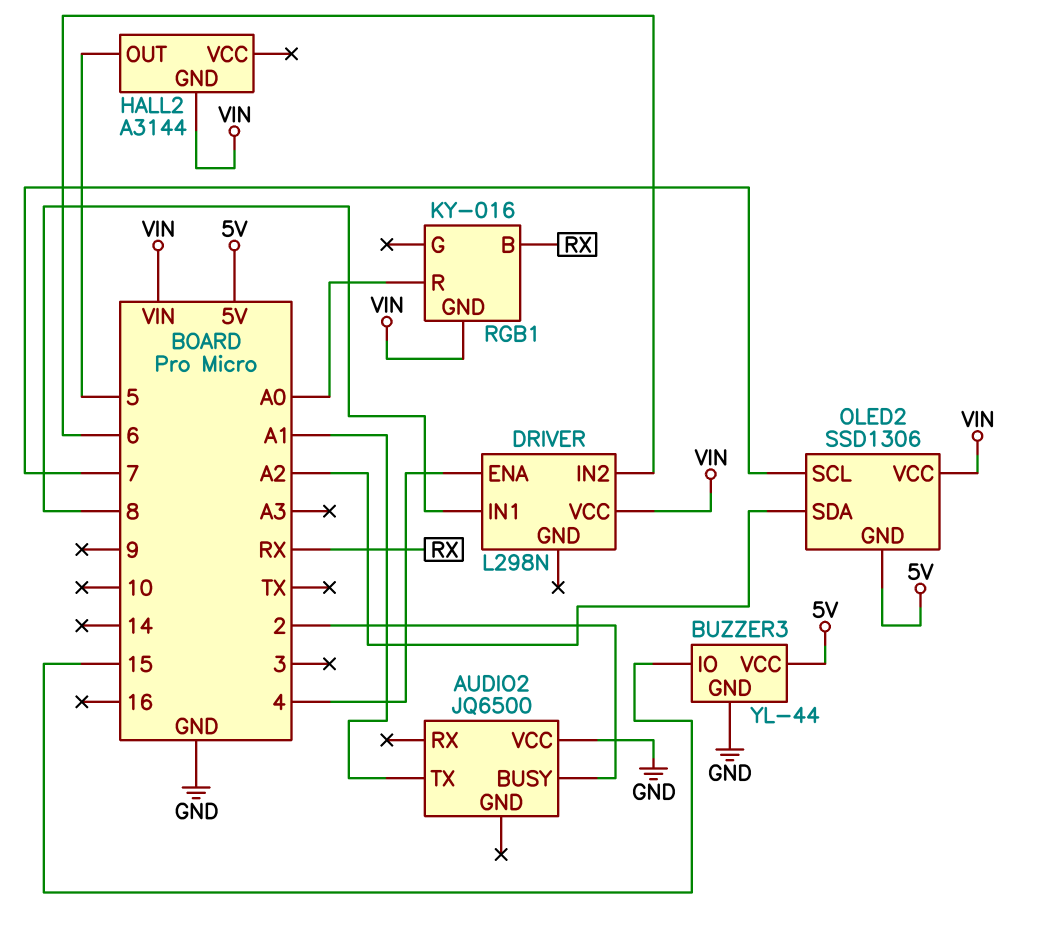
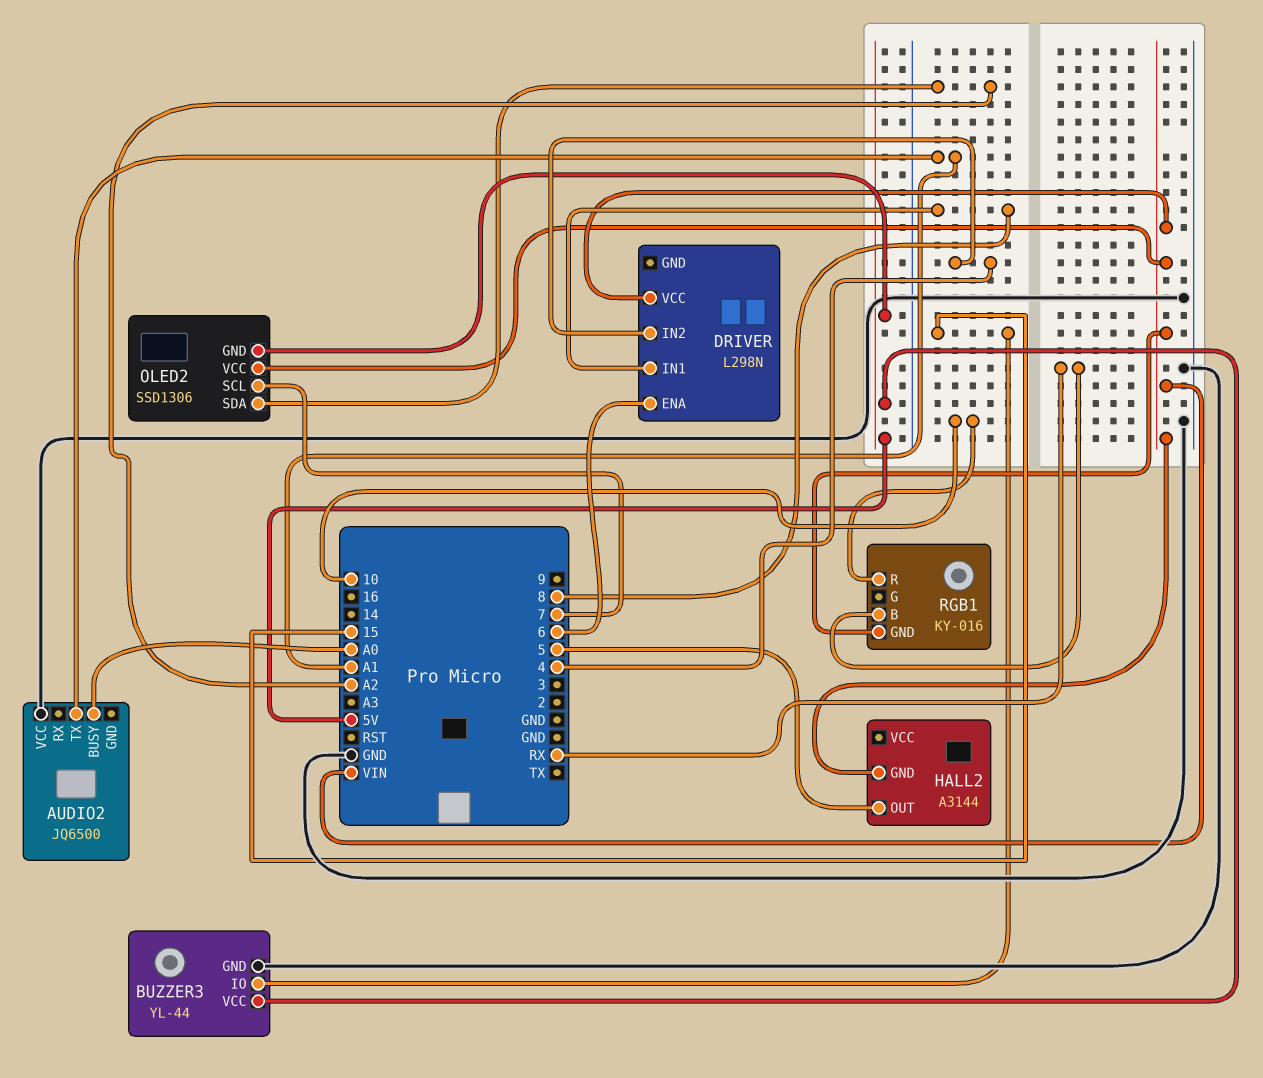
AUDIO2 pin BUSY: 2 -> A0
DRIVER pin ENA: 4 -> 6
DRIVER pin IN2: 6 -> 4
RGB1 pin R: A0 -> 10

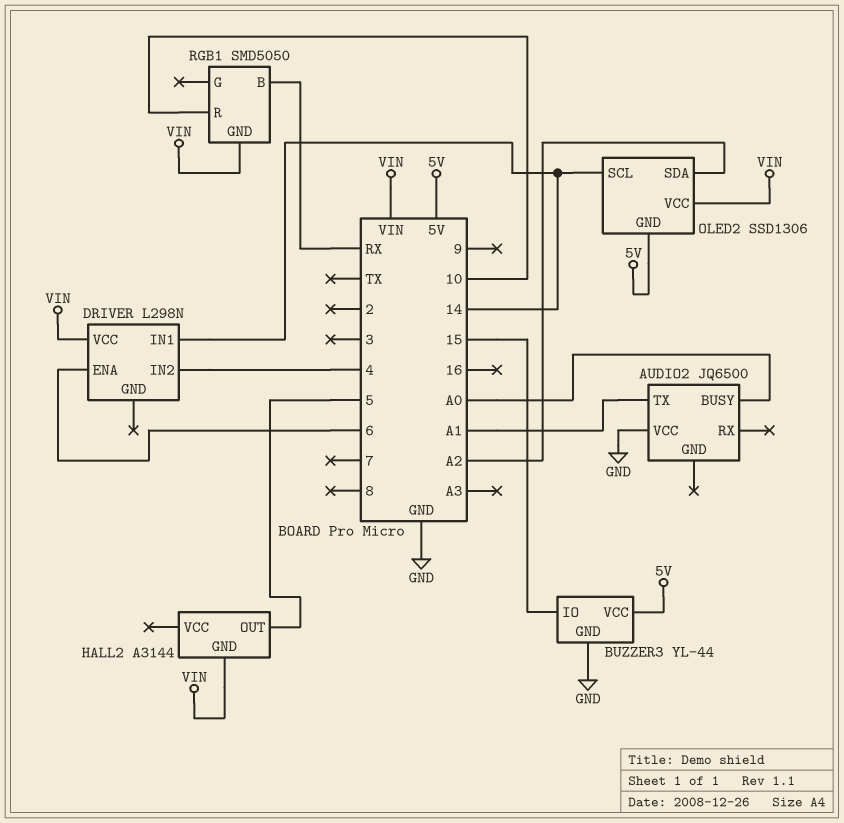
DRIVER pin IN1: 8 -> 14
OLED2 pin SCL: 7 -> 14
RGB1: KY-016 -> SMD5050

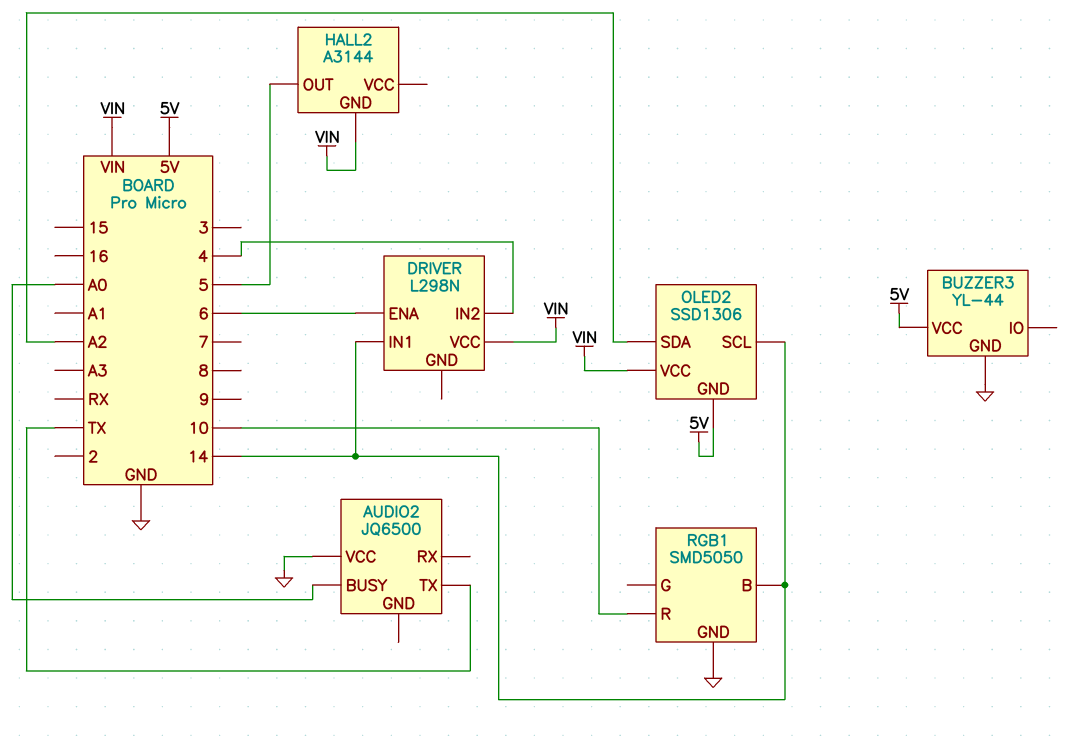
AUDIO2 pin TX: A1 -> TX
BUZZER3 pin IO: 15 -> none
RGB1 pin B: RX -> 14
RGB1 pin GND: VIN -> GND

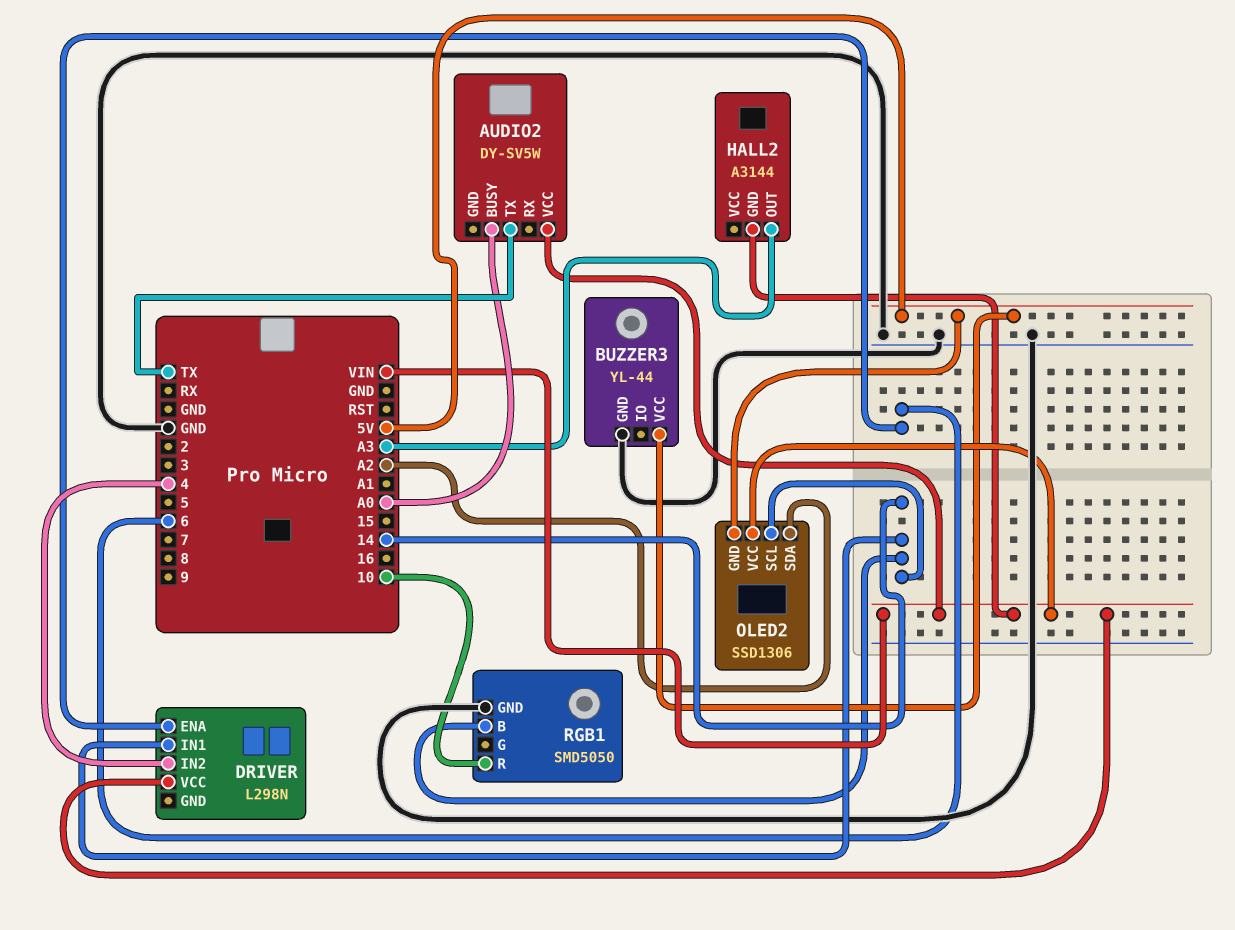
AUDIO2: JQ6500 -> DY-SV5W
AUDIO2 pin VCC: GND -> VIN
HALL2 pin OUT: 5 -> A3

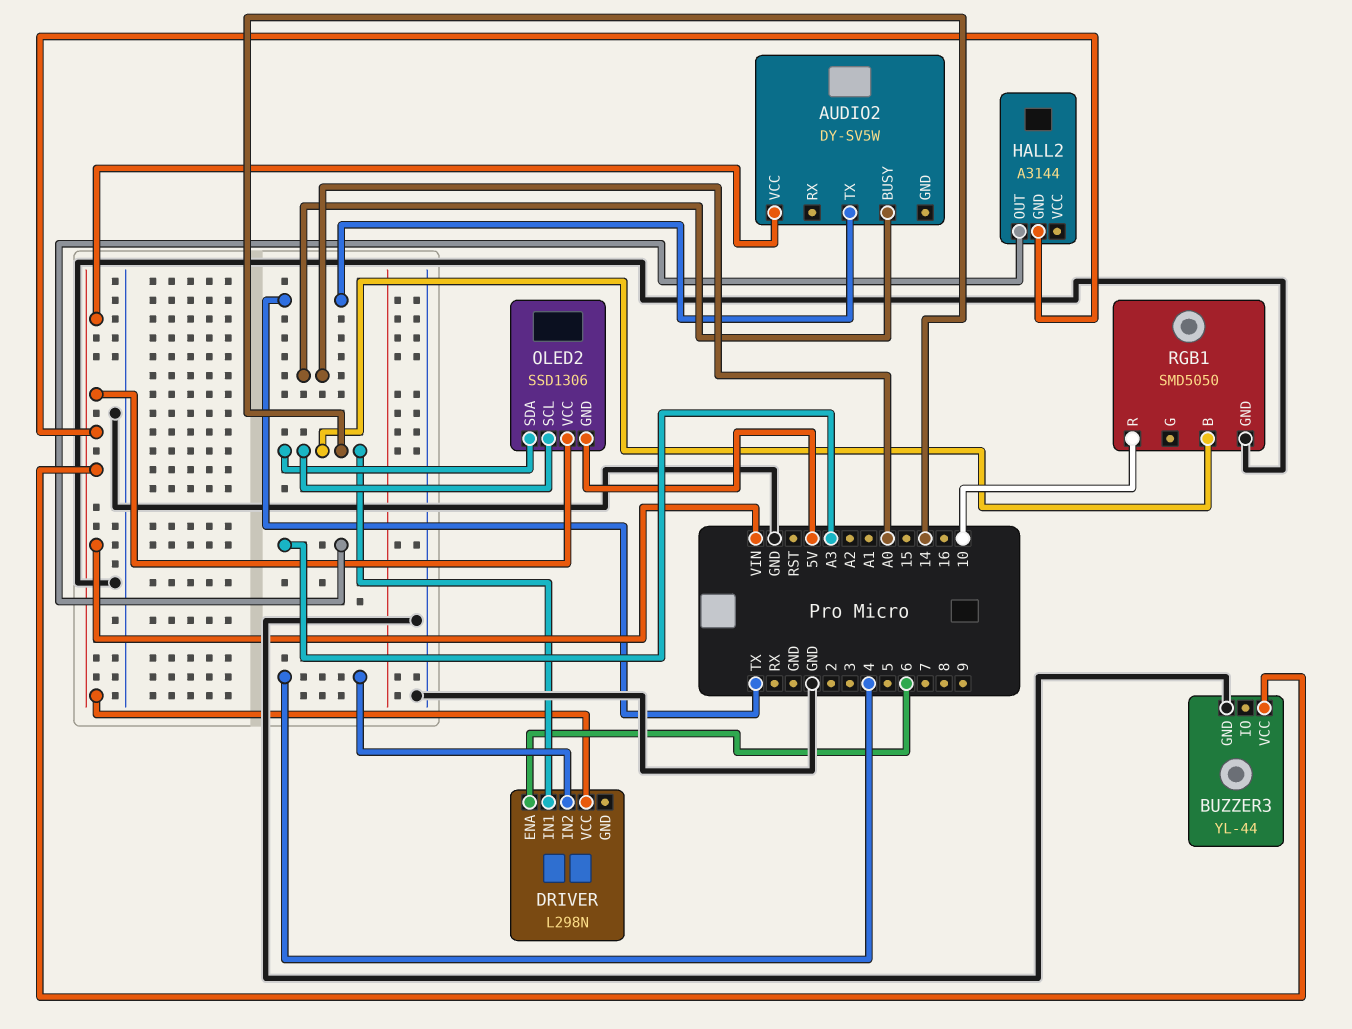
BUZZER3 pin VCC: 5V -> VIN
OLED2 pin SDA: A2 -> 14

